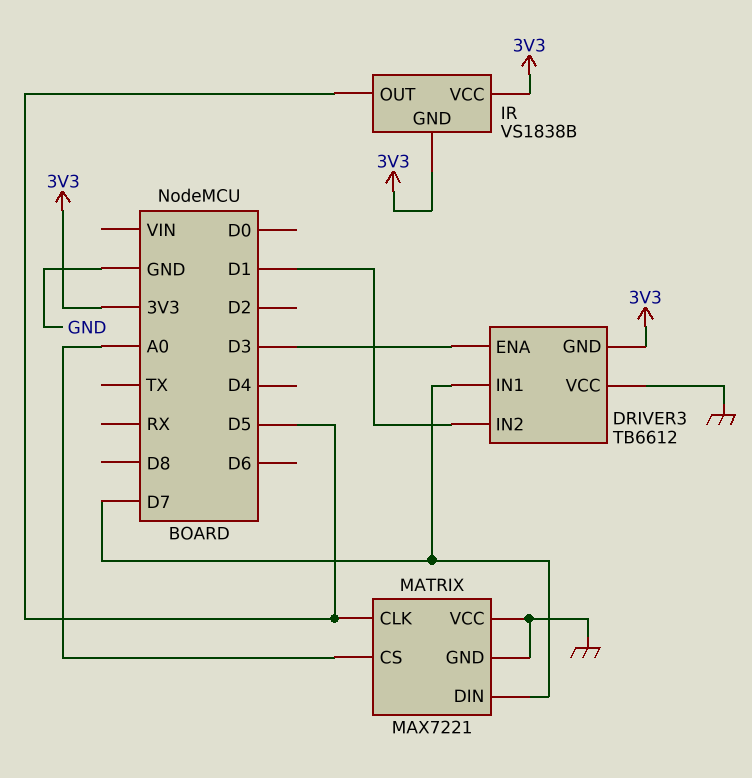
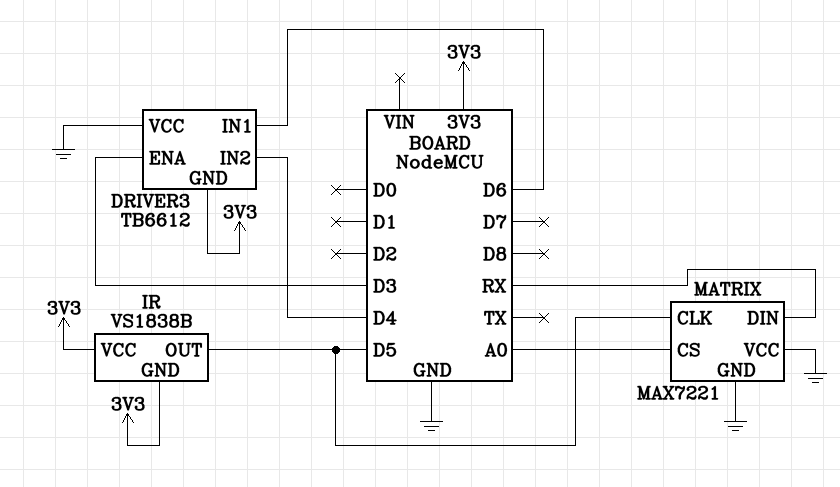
DRIVER3 pin IN1: D7 -> D6
DRIVER3 pin IN2: D1 -> D4
MATRIX pin DIN: D7 -> RX

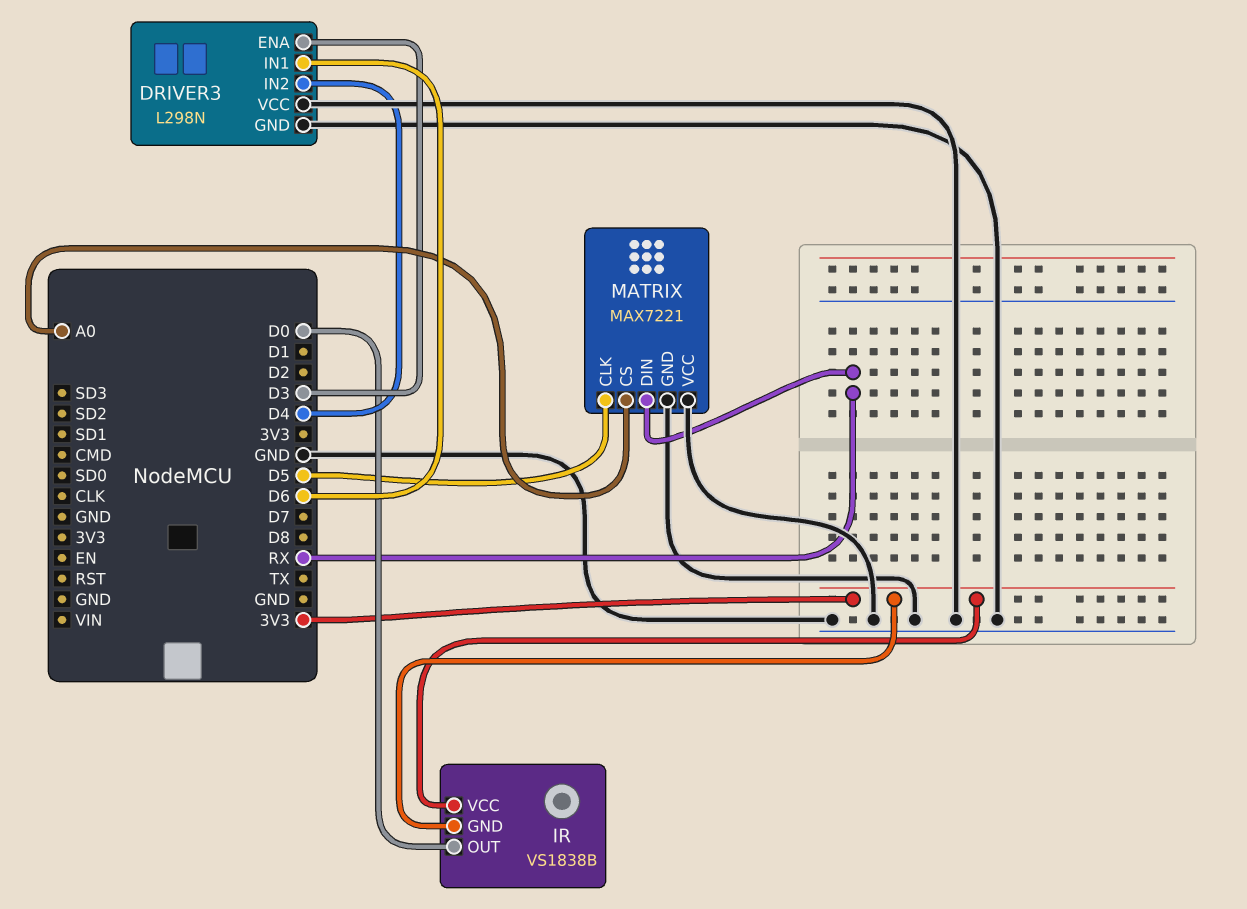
DRIVER3: TB6612 -> L298N
DRIVER3 pin GND: 3V3 -> GND
IR pin OUT: D5 -> D0

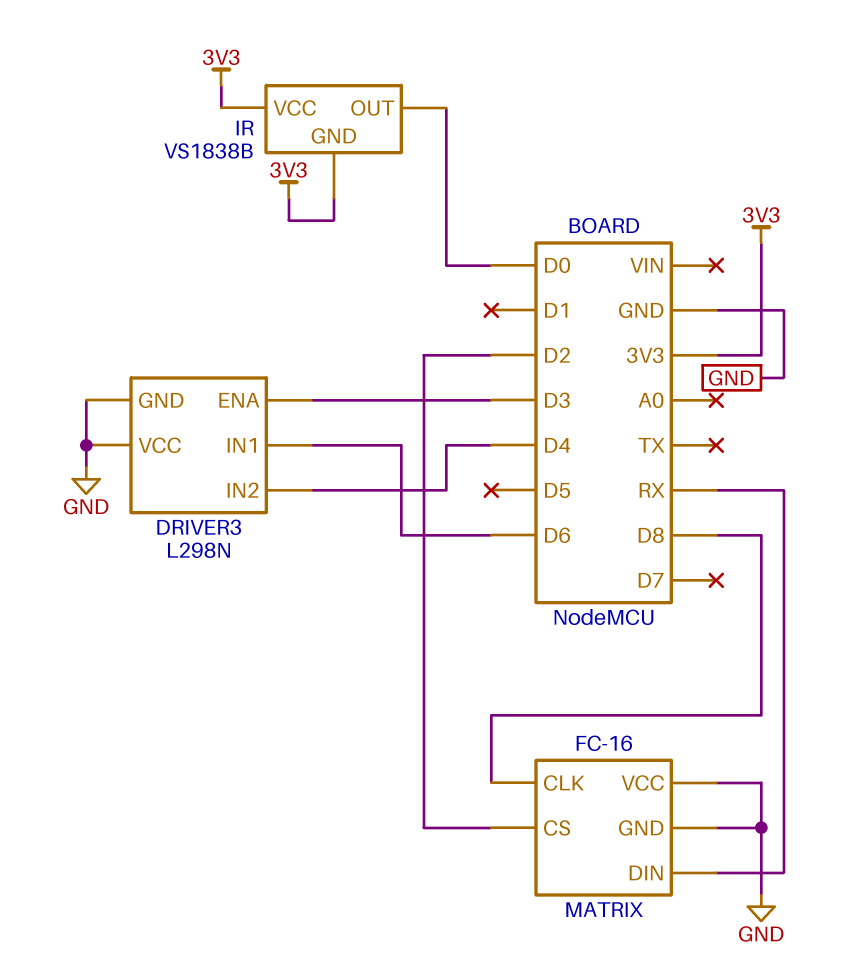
MATRIX: MAX7221 -> FC-16
MATRIX pin CLK: D5 -> D8
MATRIX pin CS: A0 -> D2

